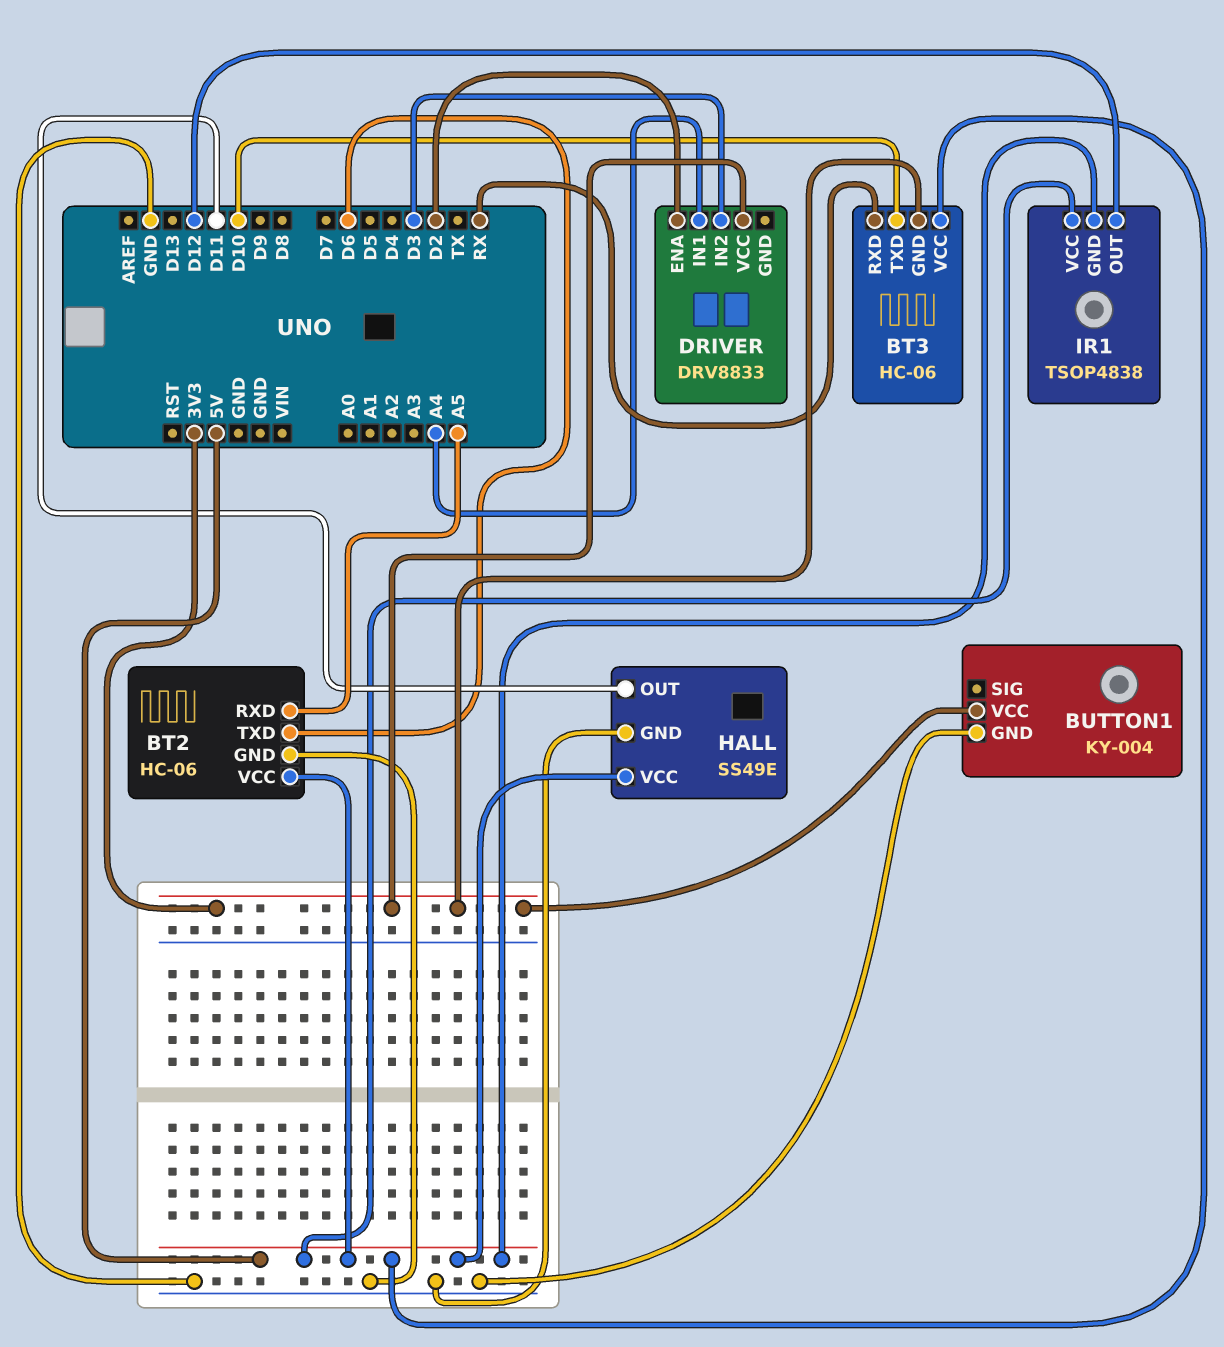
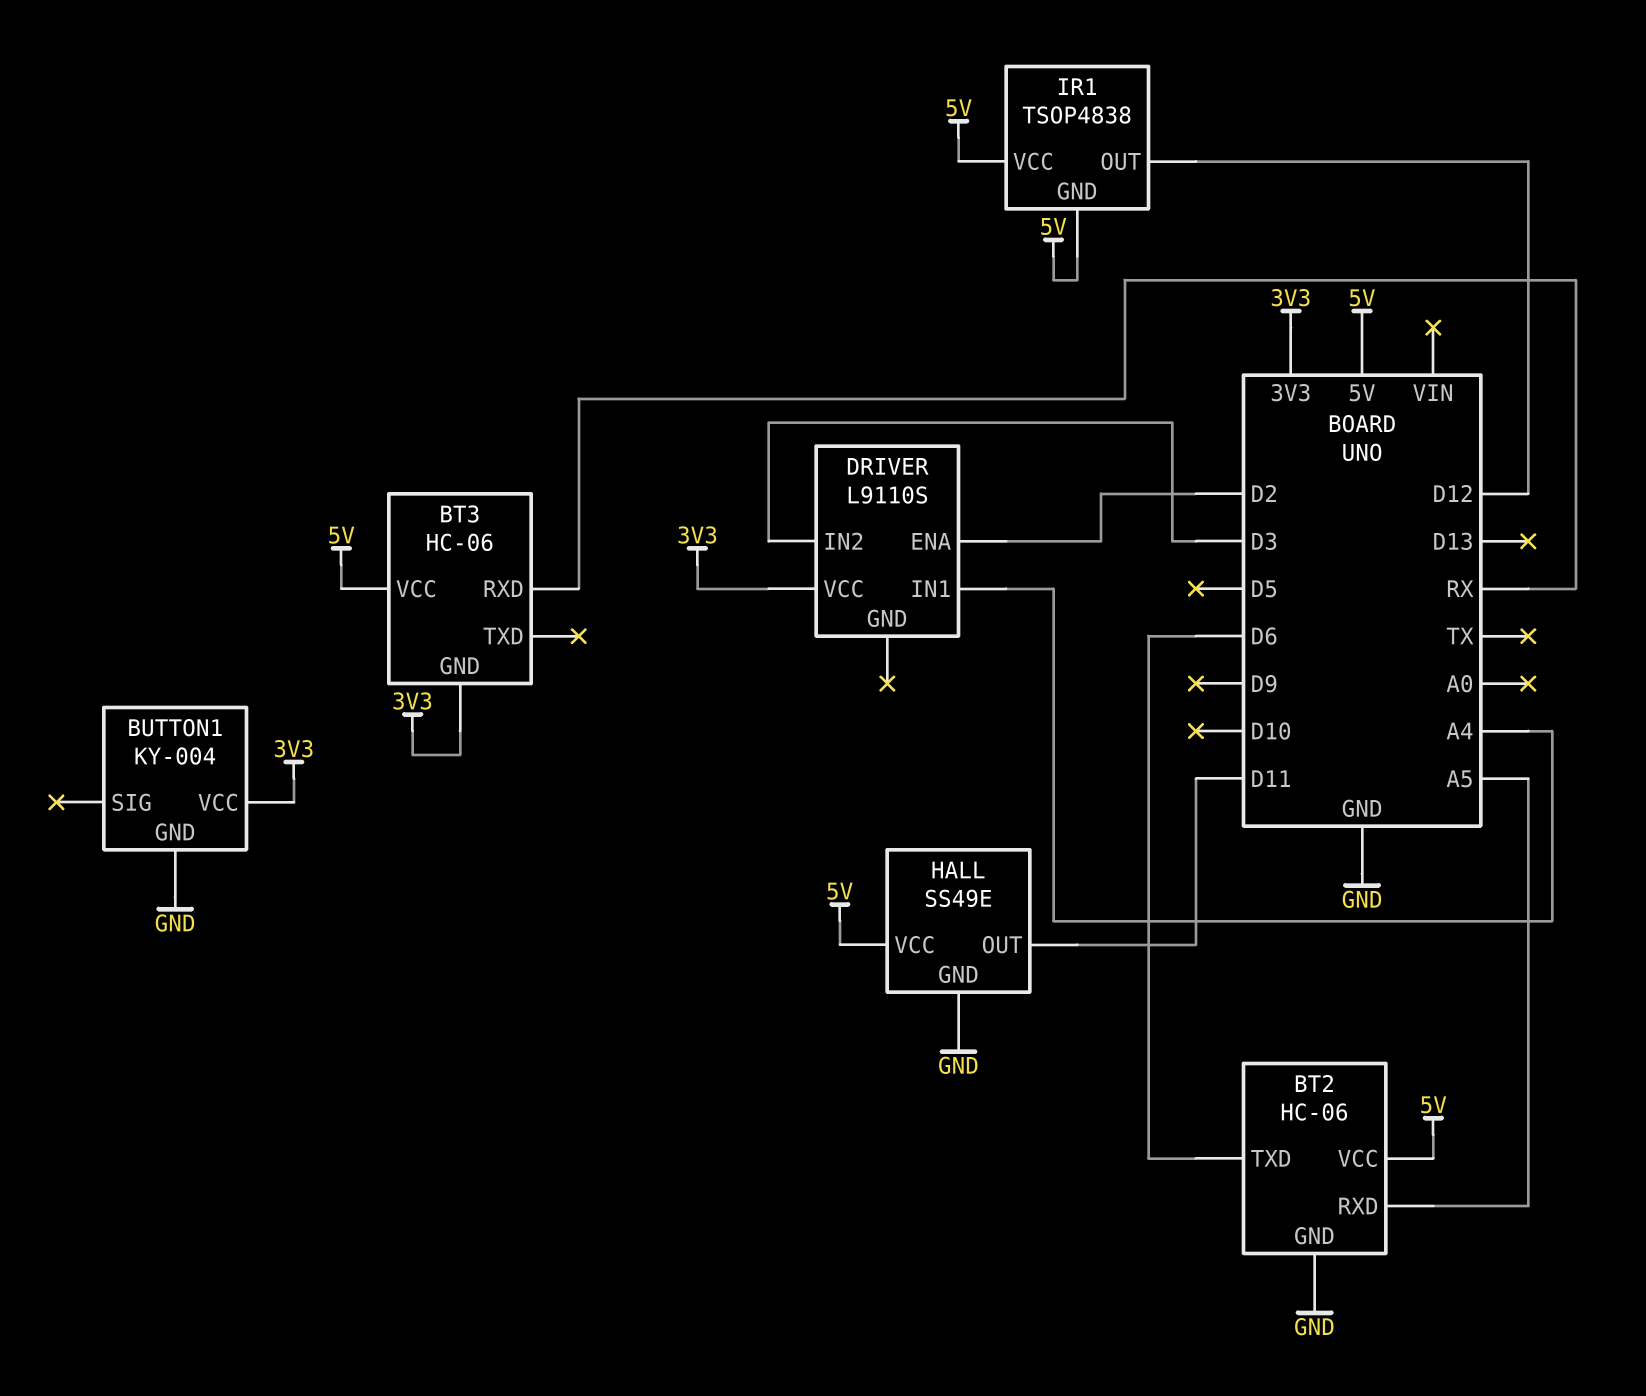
BT3 pin TXD: D10 -> none
DRIVER: DRV8833 -> L9110S

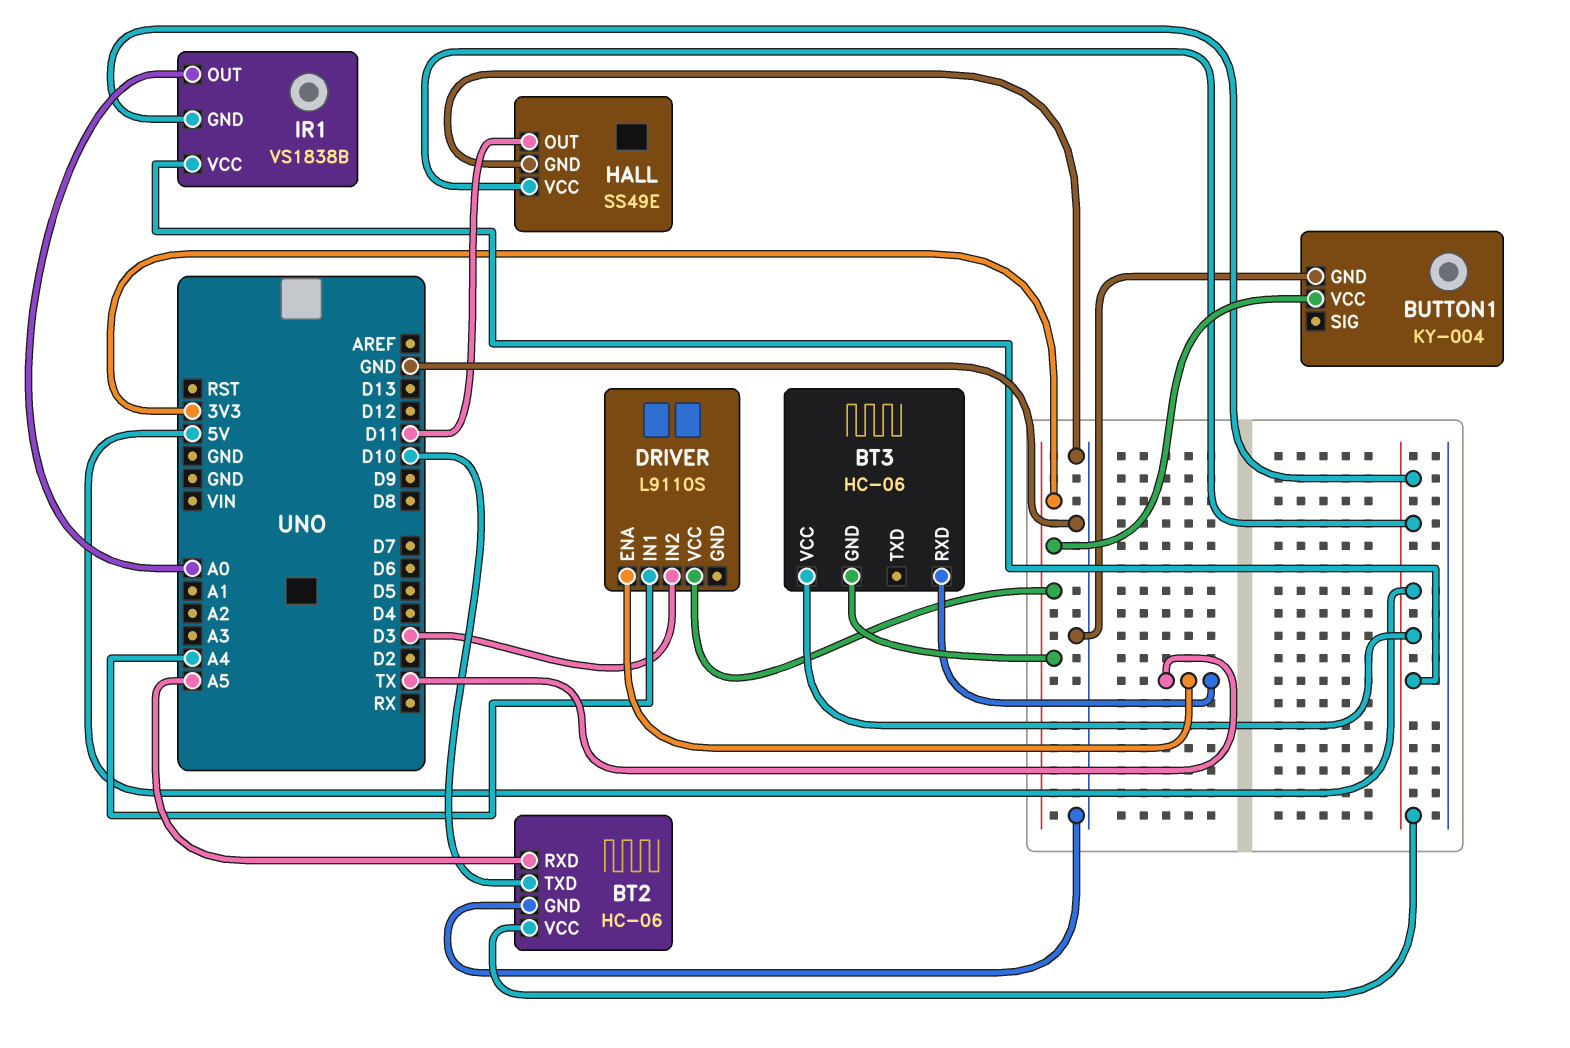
BT2 pin TXD: D6 -> D10
BT3 pin RXD: RX -> TX
DRIVER pin ENA: D2 -> TX
IR1: TSOP4838 -> VS1838B
IR1 pin OUT: D12 -> A0

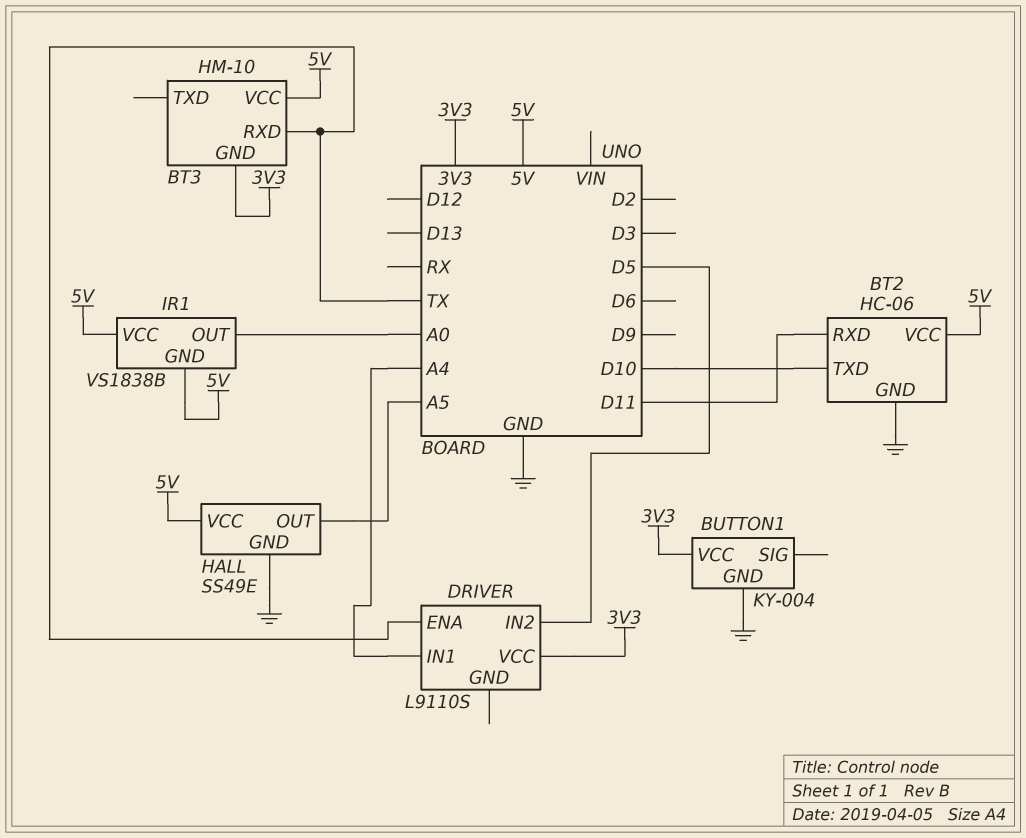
BT2 pin RXD: A5 -> D11
BT3: HC-06 -> HM-10
DRIVER pin IN2: D3 -> D5
HALL pin OUT: D11 -> A5

